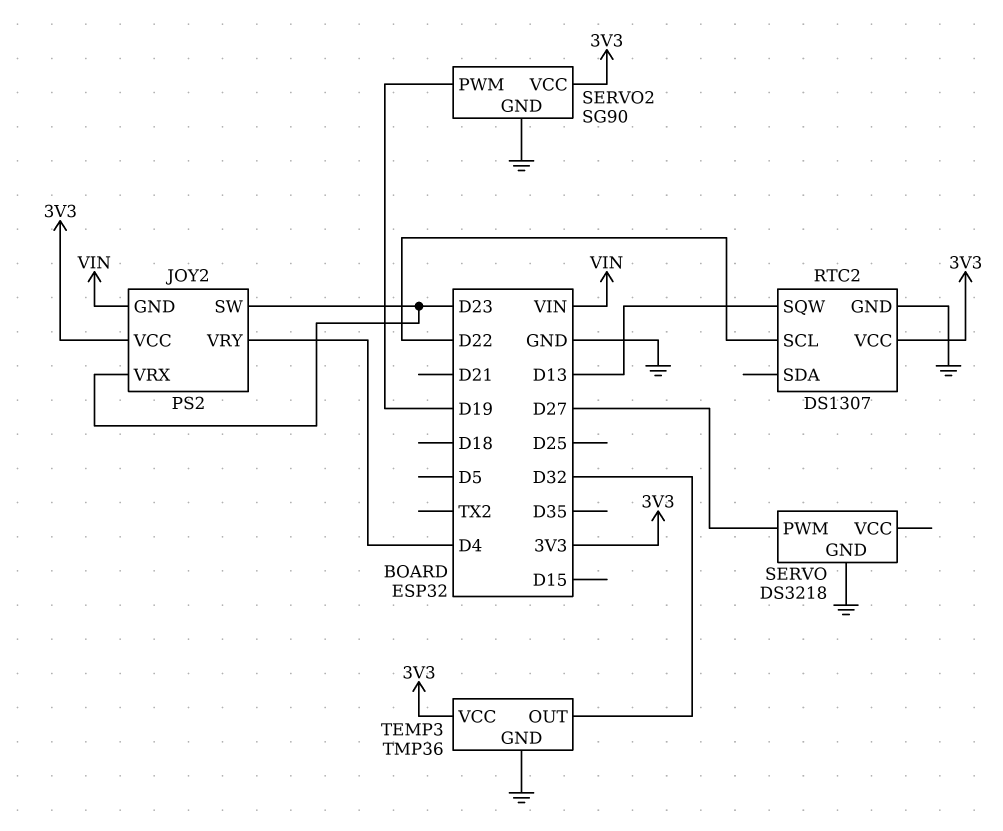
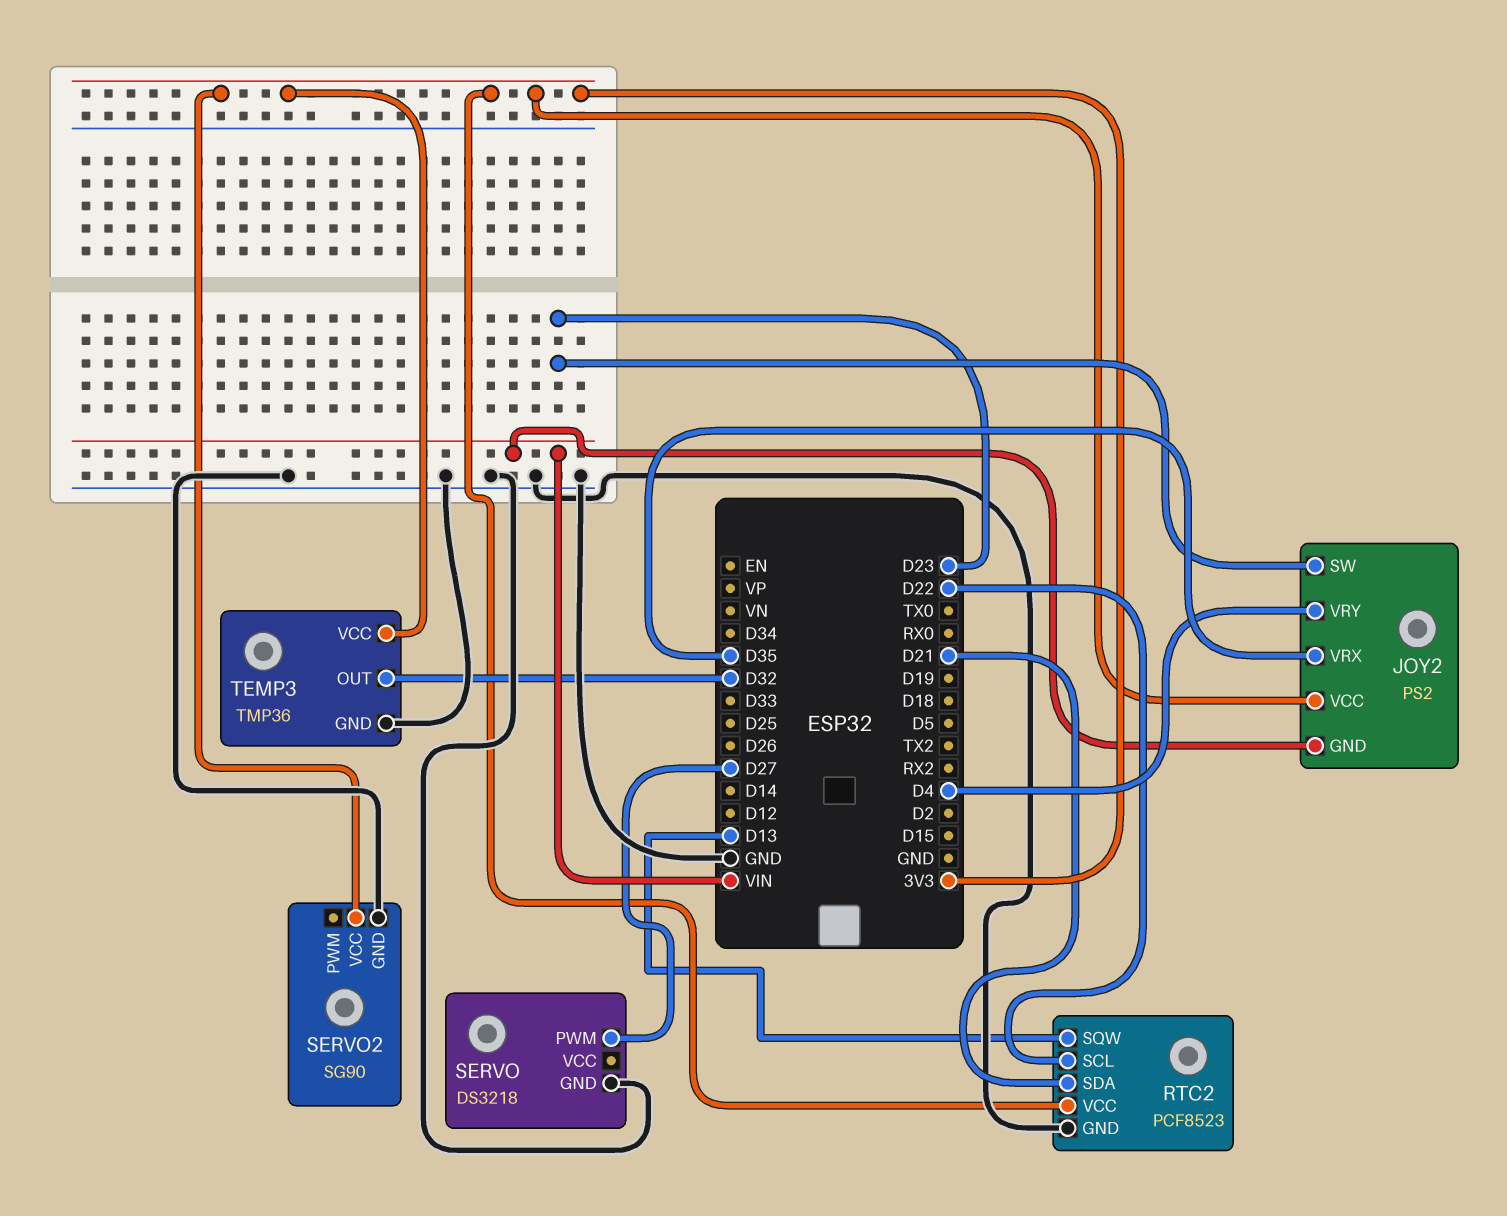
JOY2 pin VRX: D23 -> D35
RTC2: DS1307 -> PCF8523
RTC2 pin SDA: none -> D21
SERVO2 pin PWM: D19 -> none

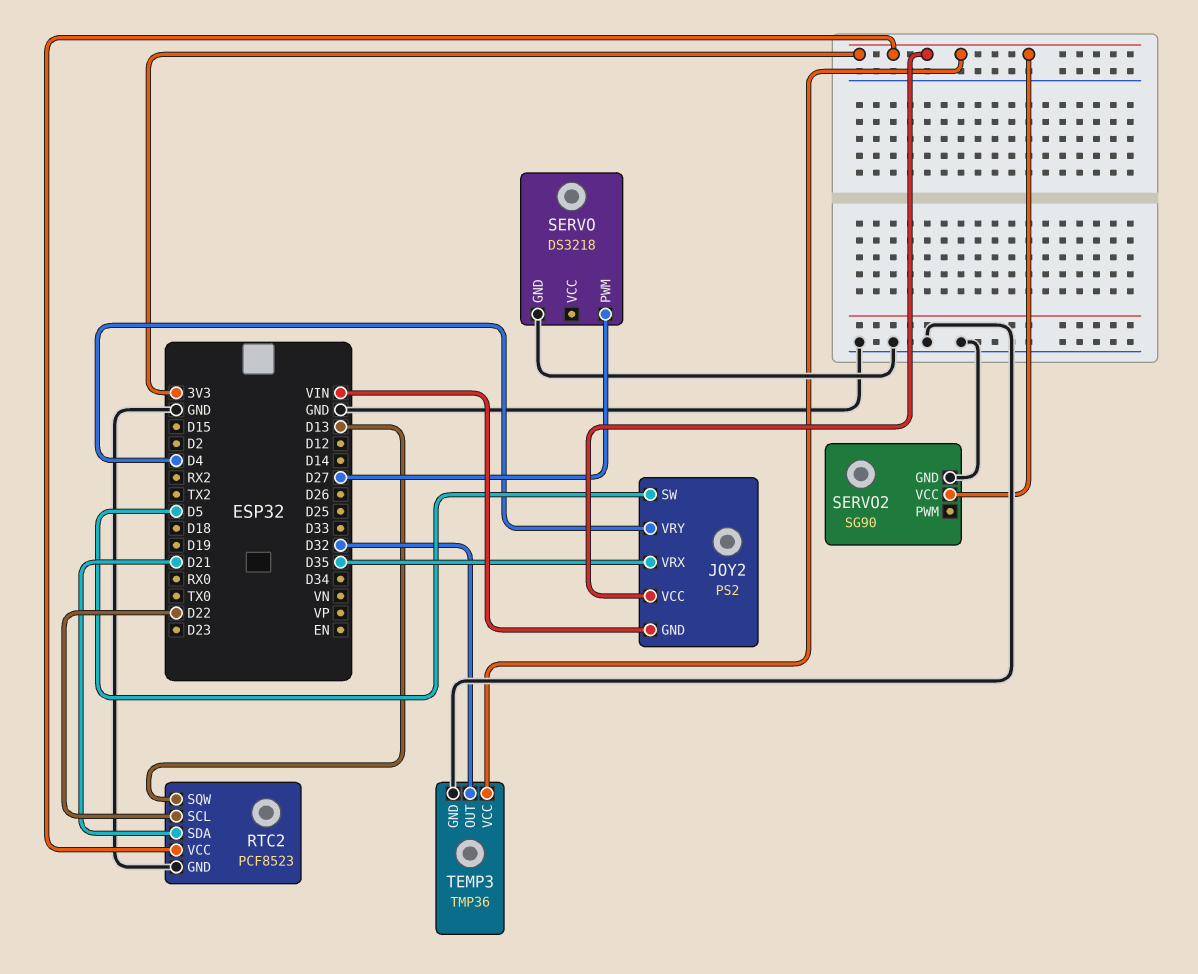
JOY2 pin SW: D23 -> D5

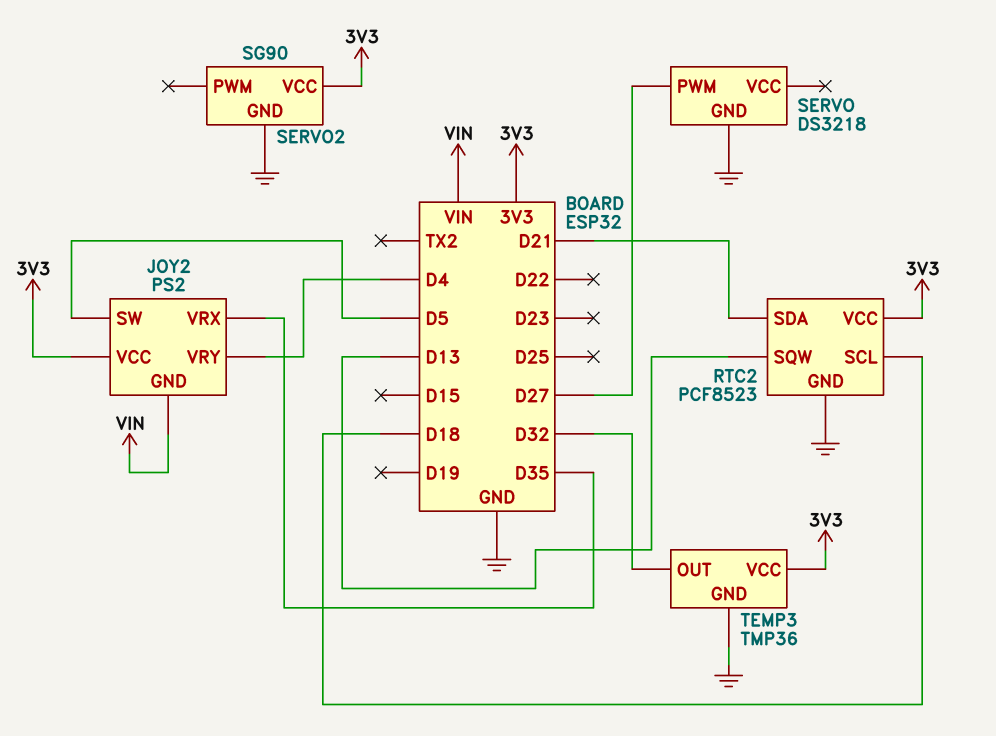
RTC2 pin SCL: D22 -> D18

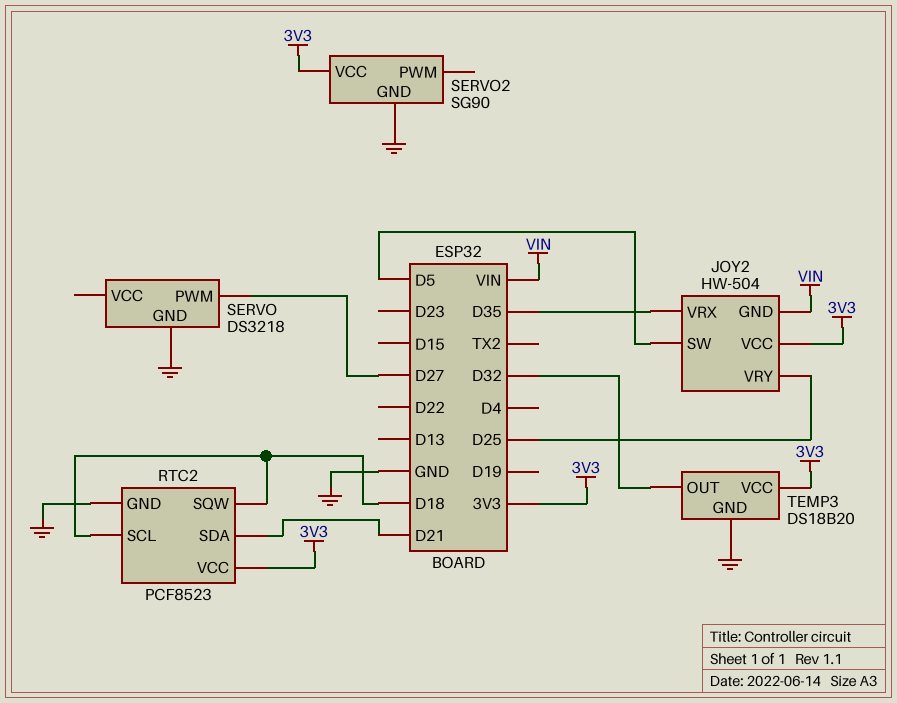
JOY2: PS2 -> HW-504
JOY2 pin VRY: D4 -> D25
RTC2 pin SQW: D13 -> D18
TEMP3: TMP36 -> DS18B20

